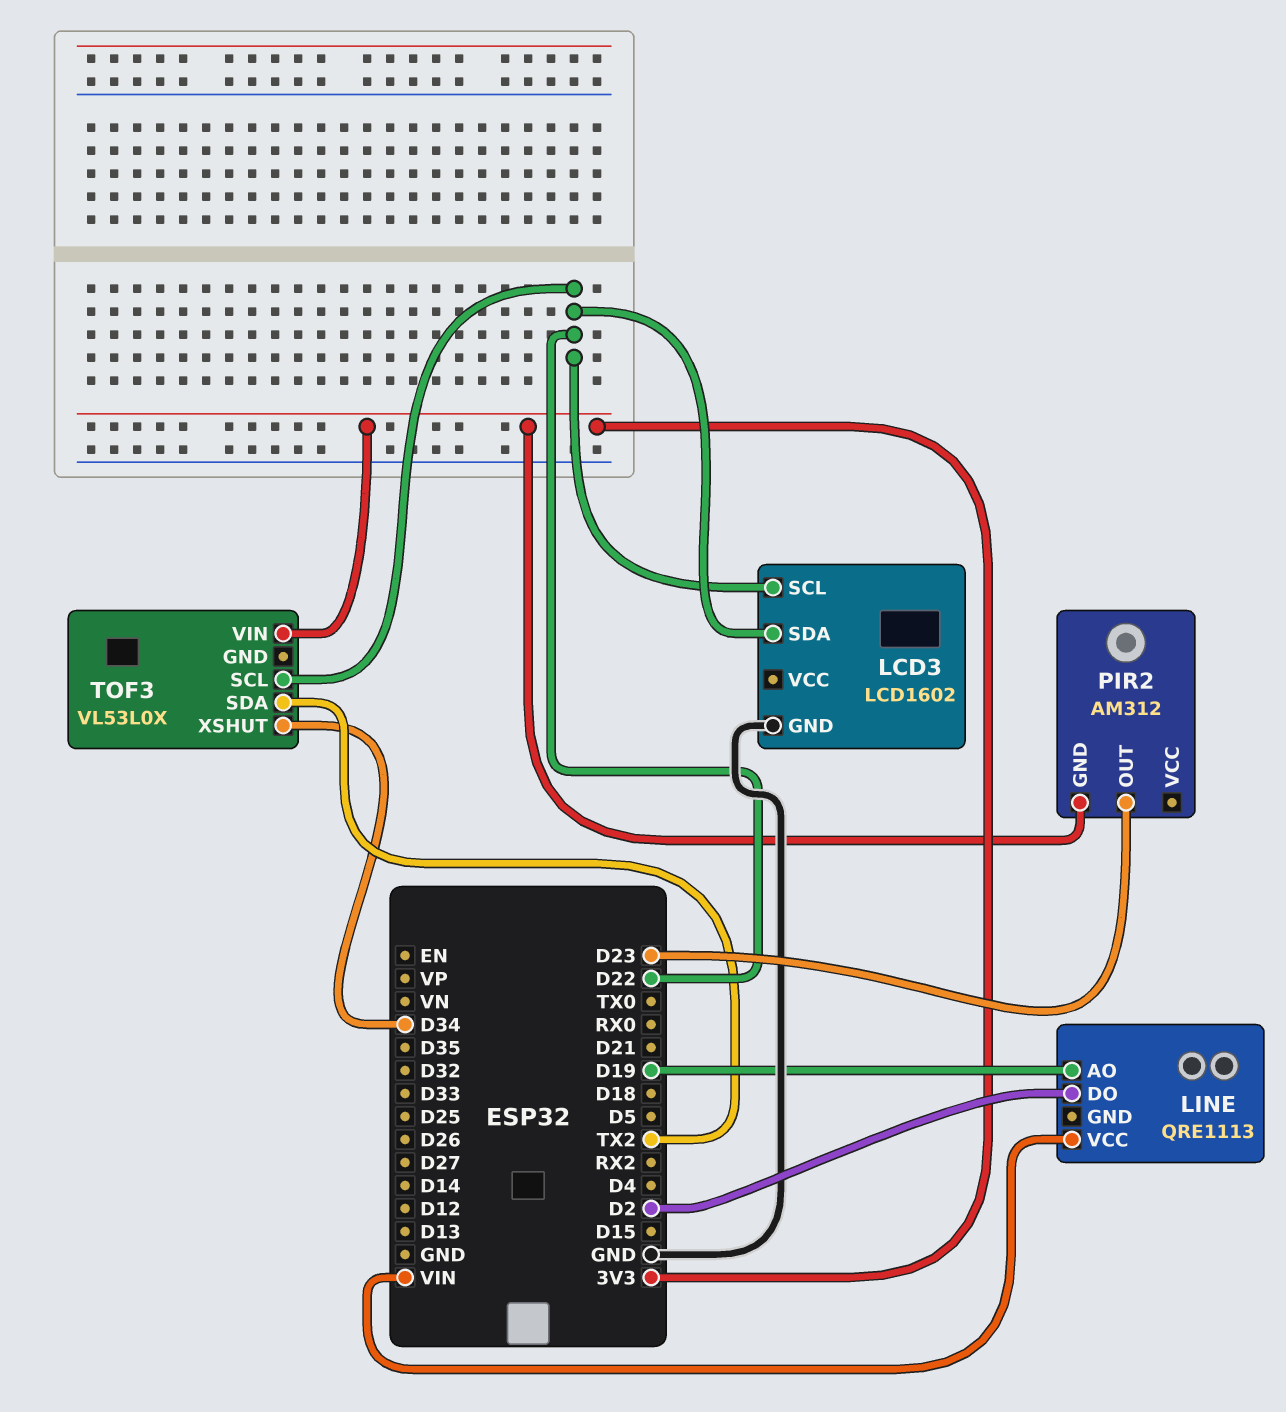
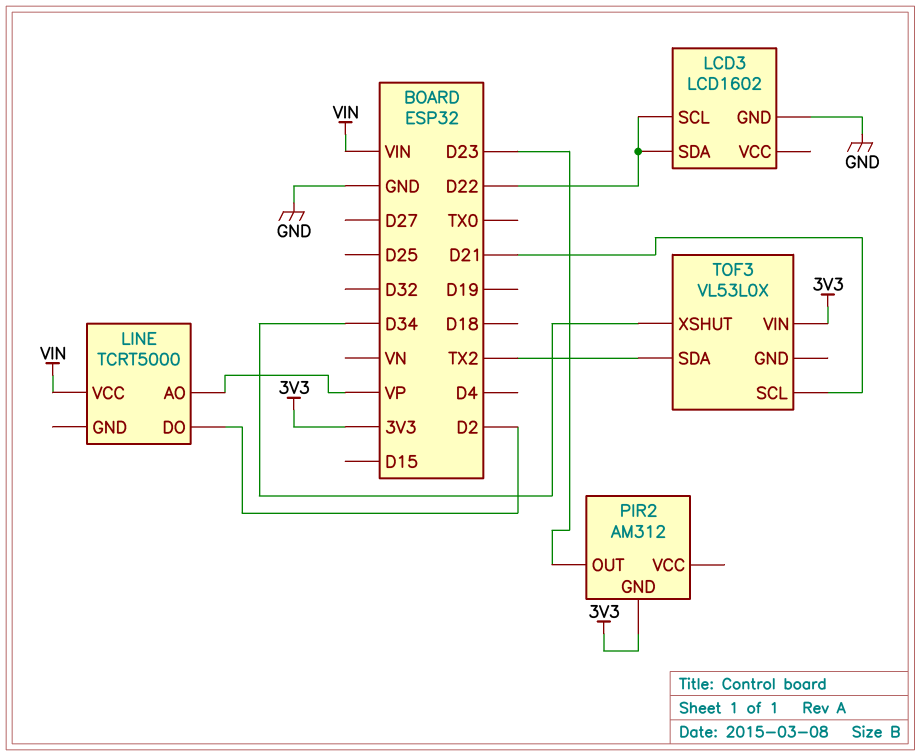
LINE: QRE1113 -> TCRT5000
LINE pin AO: D19 -> VP
TOF3 pin SCL: D22 -> D21

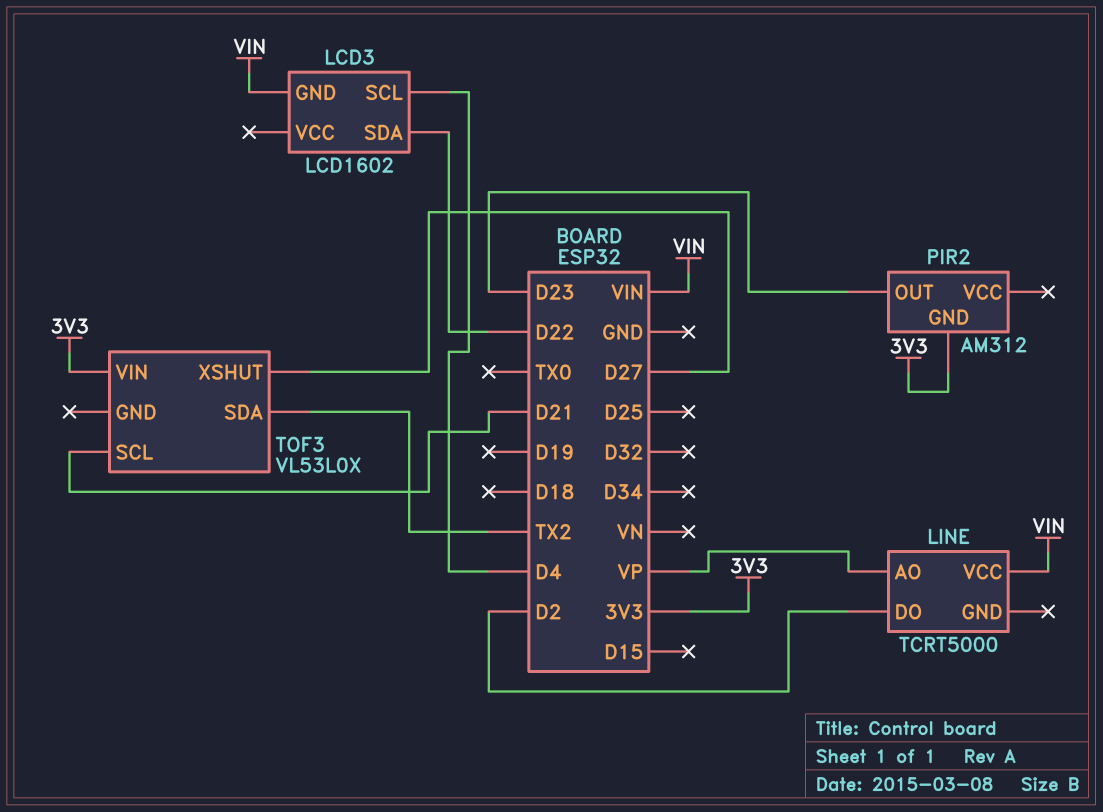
LCD3 pin GND: GND -> VIN
LCD3 pin SCL: D22 -> D4
TOF3 pin XSHUT: D34 -> D27

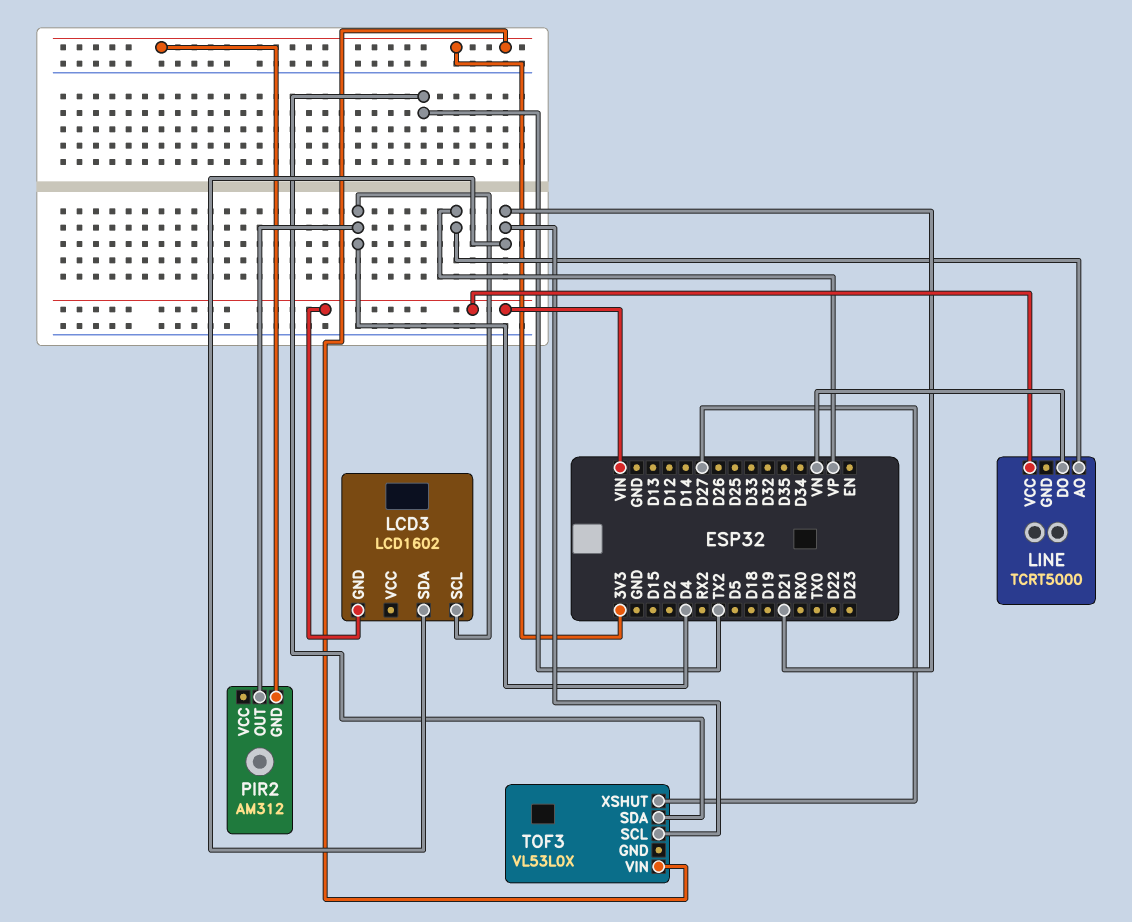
LCD3 pin SDA: D22 -> D21
LINE pin DO: D2 -> VN
PIR2 pin OUT: D23 -> D4

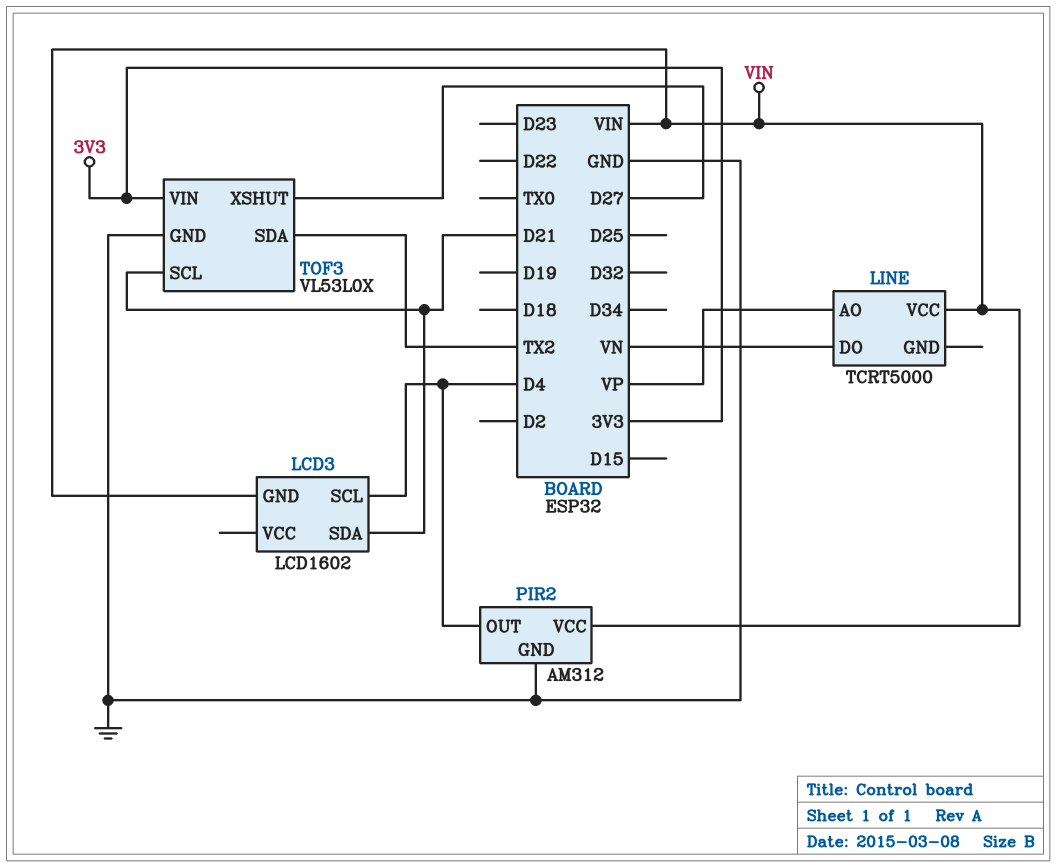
PIR2 pin GND: 3V3 -> GND
PIR2 pin VCC: none -> VIN
TOF3 pin GND: none -> GND

